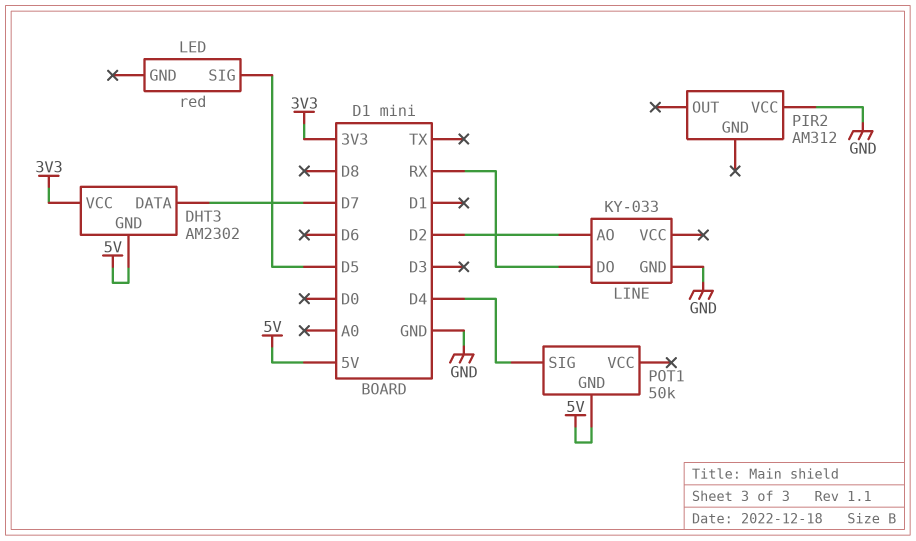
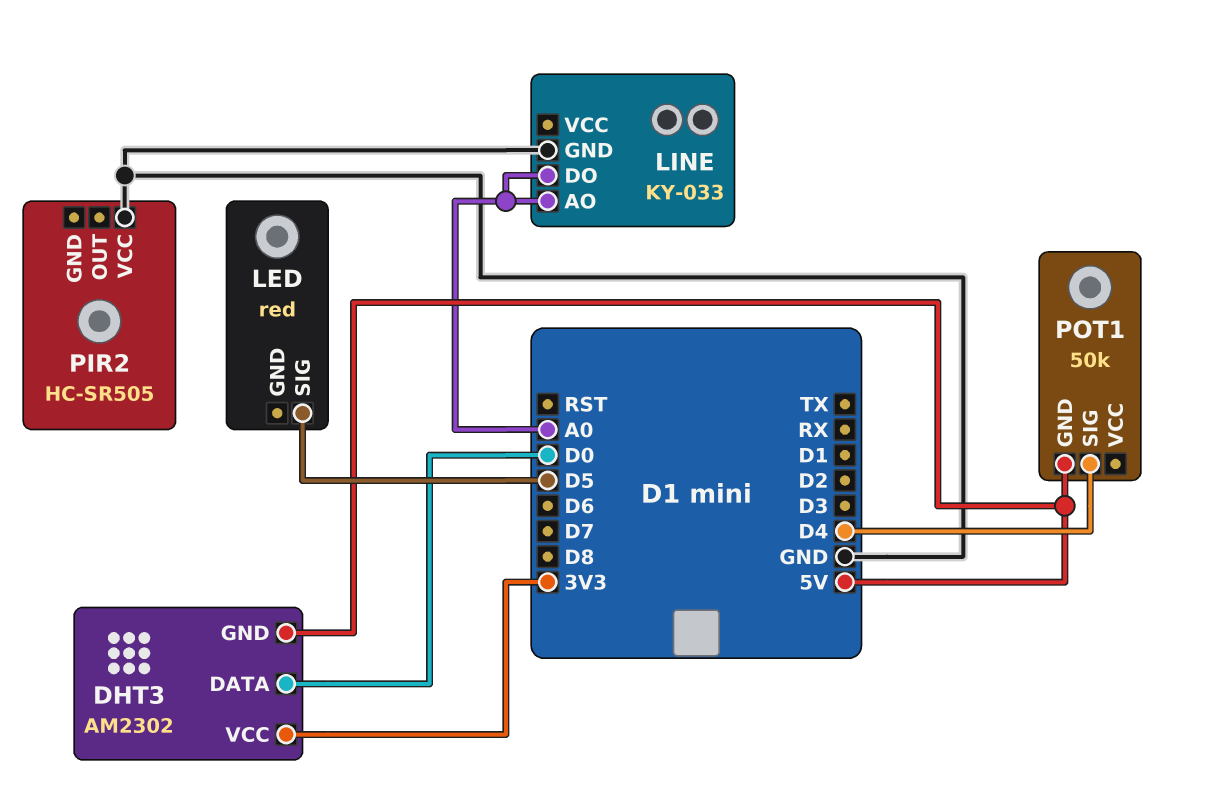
DHT3 pin DATA: D7 -> D0
LINE pin AO: D2 -> A0
LINE pin DO: RX -> A0
PIR2: AM312 -> HC-SR505

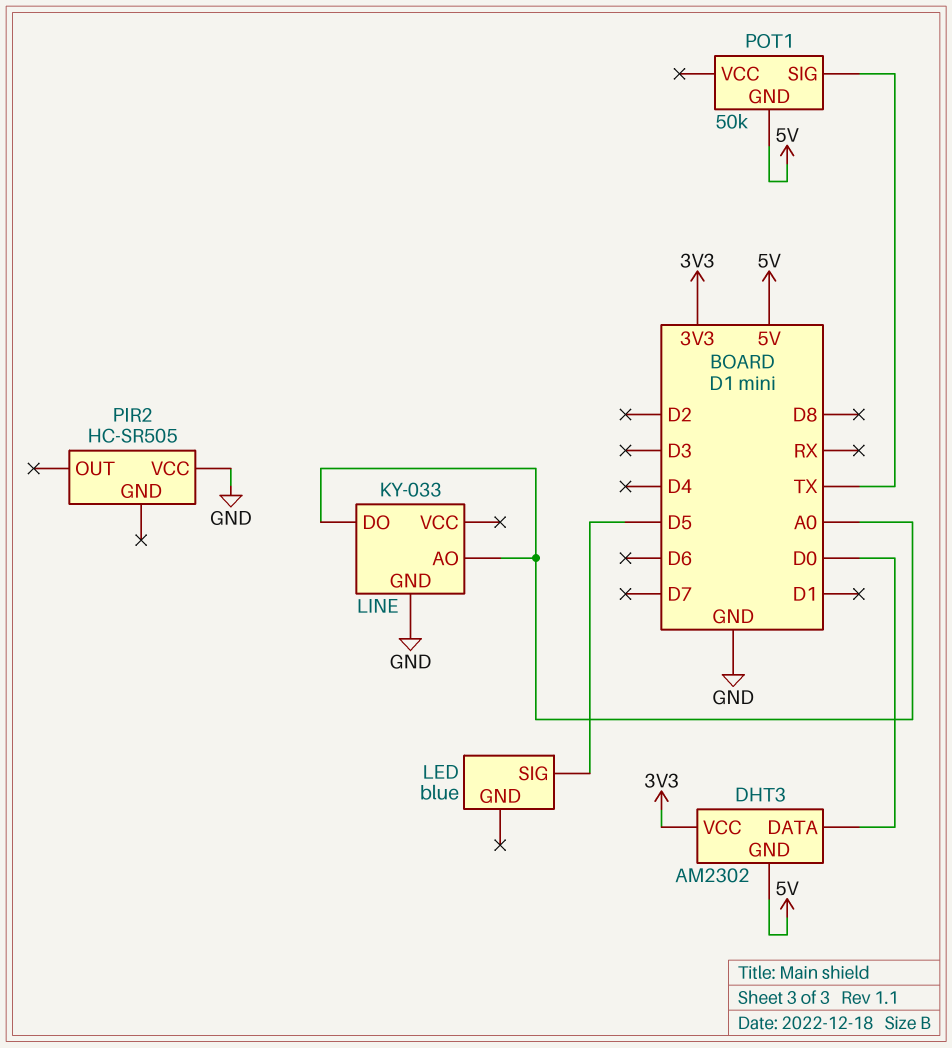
LED: red -> blue
POT1 pin SIG: D4 -> TX

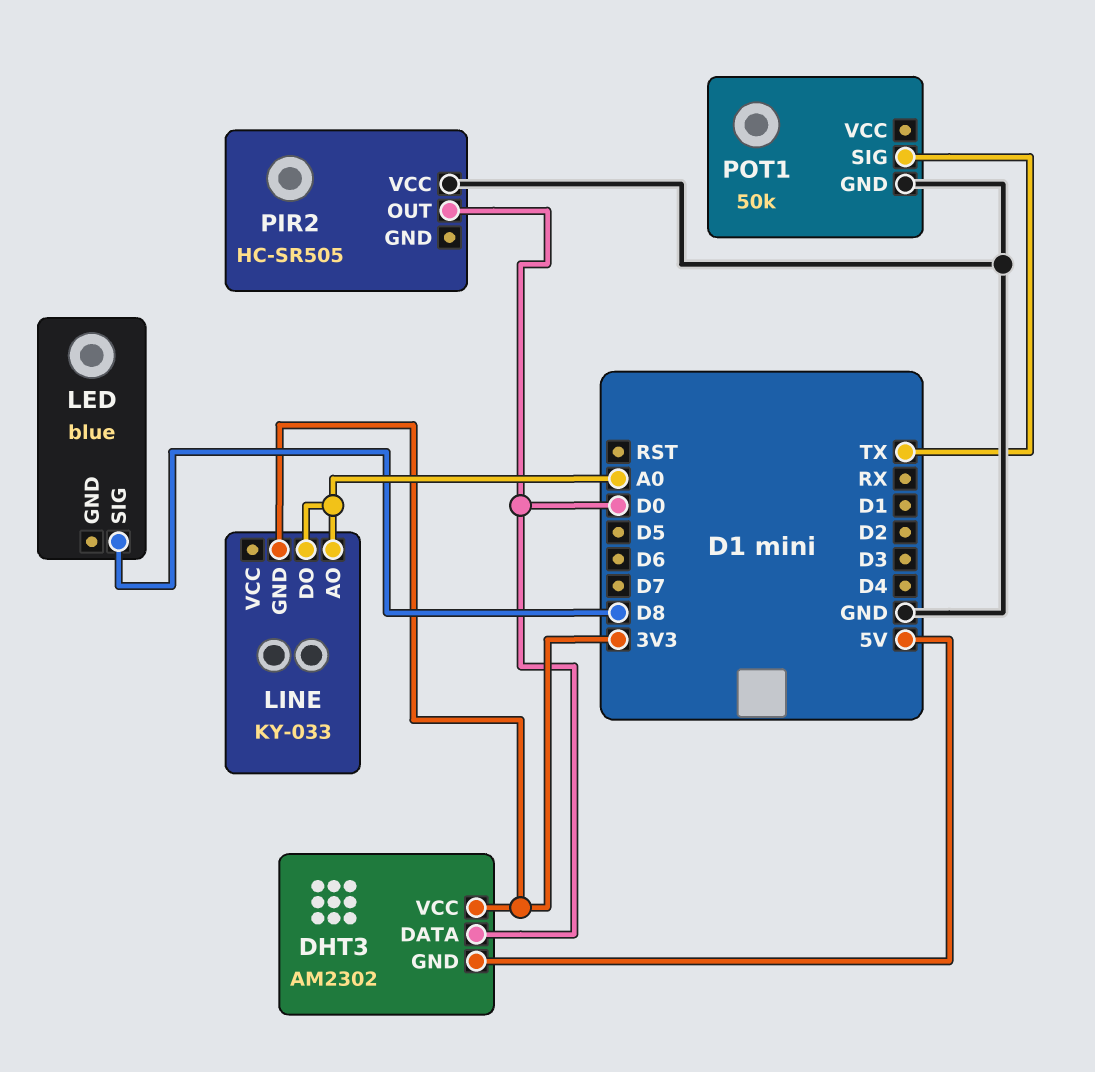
LED pin SIG: D5 -> D8
LINE pin GND: GND -> 3V3
PIR2 pin OUT: none -> D0
POT1 pin GND: 5V -> GND

